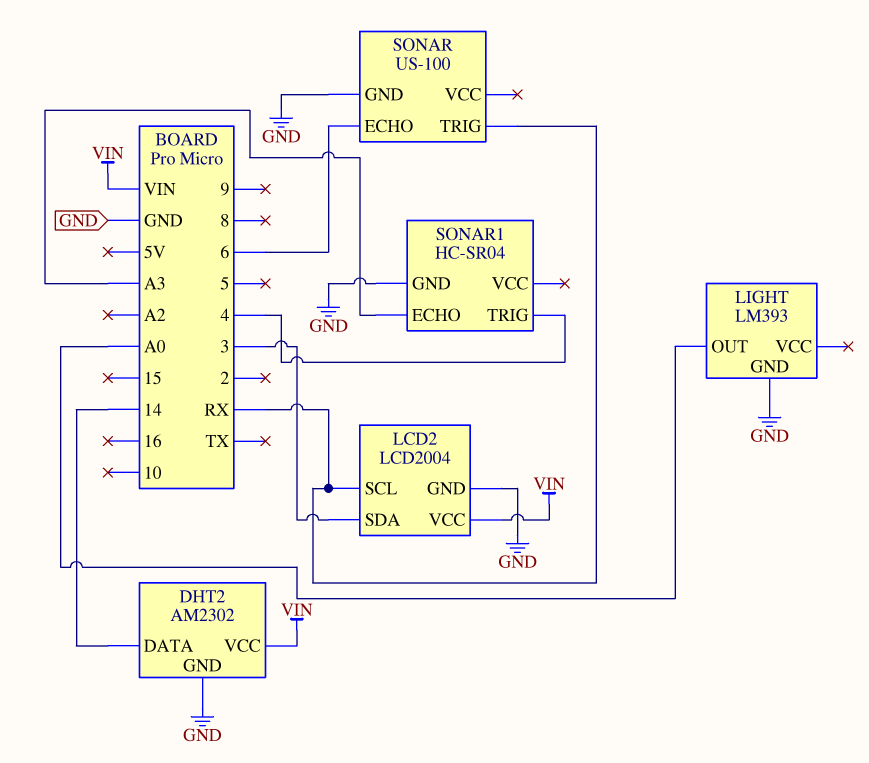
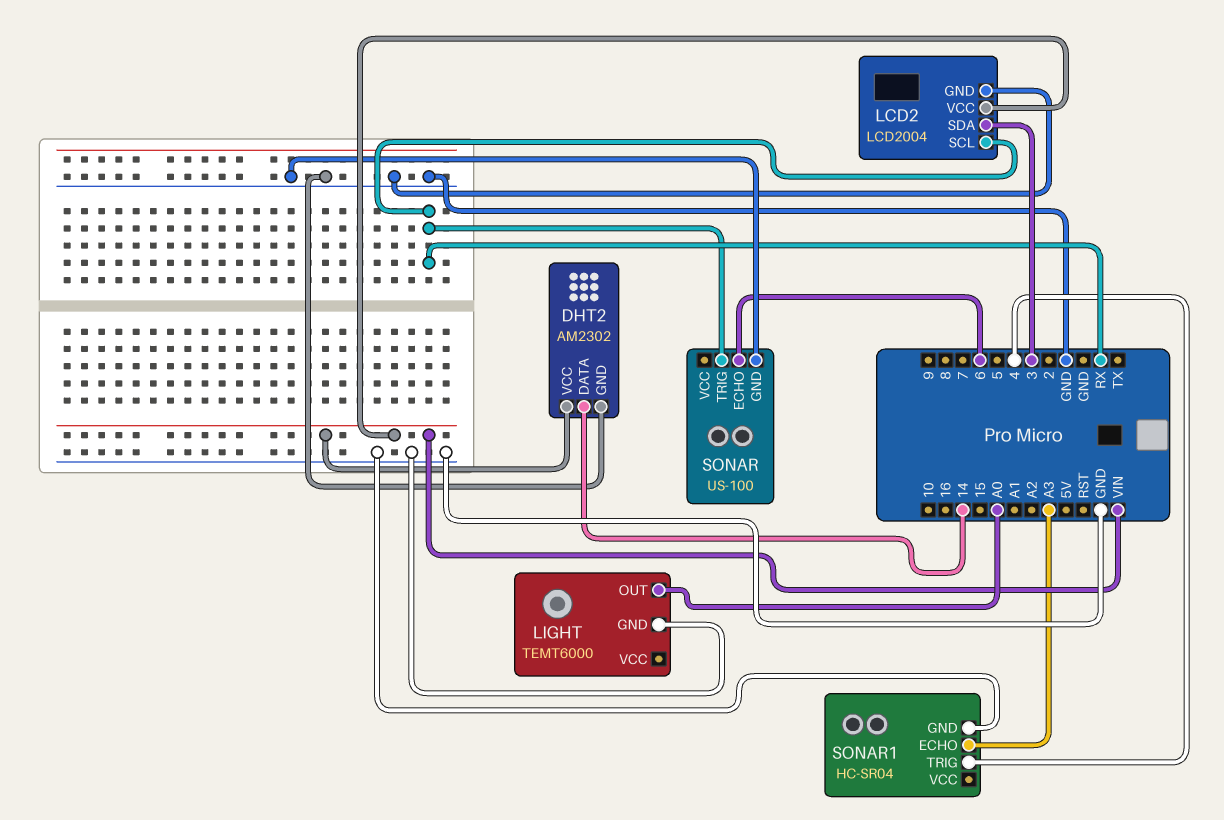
LIGHT: LM393 -> TEMT6000

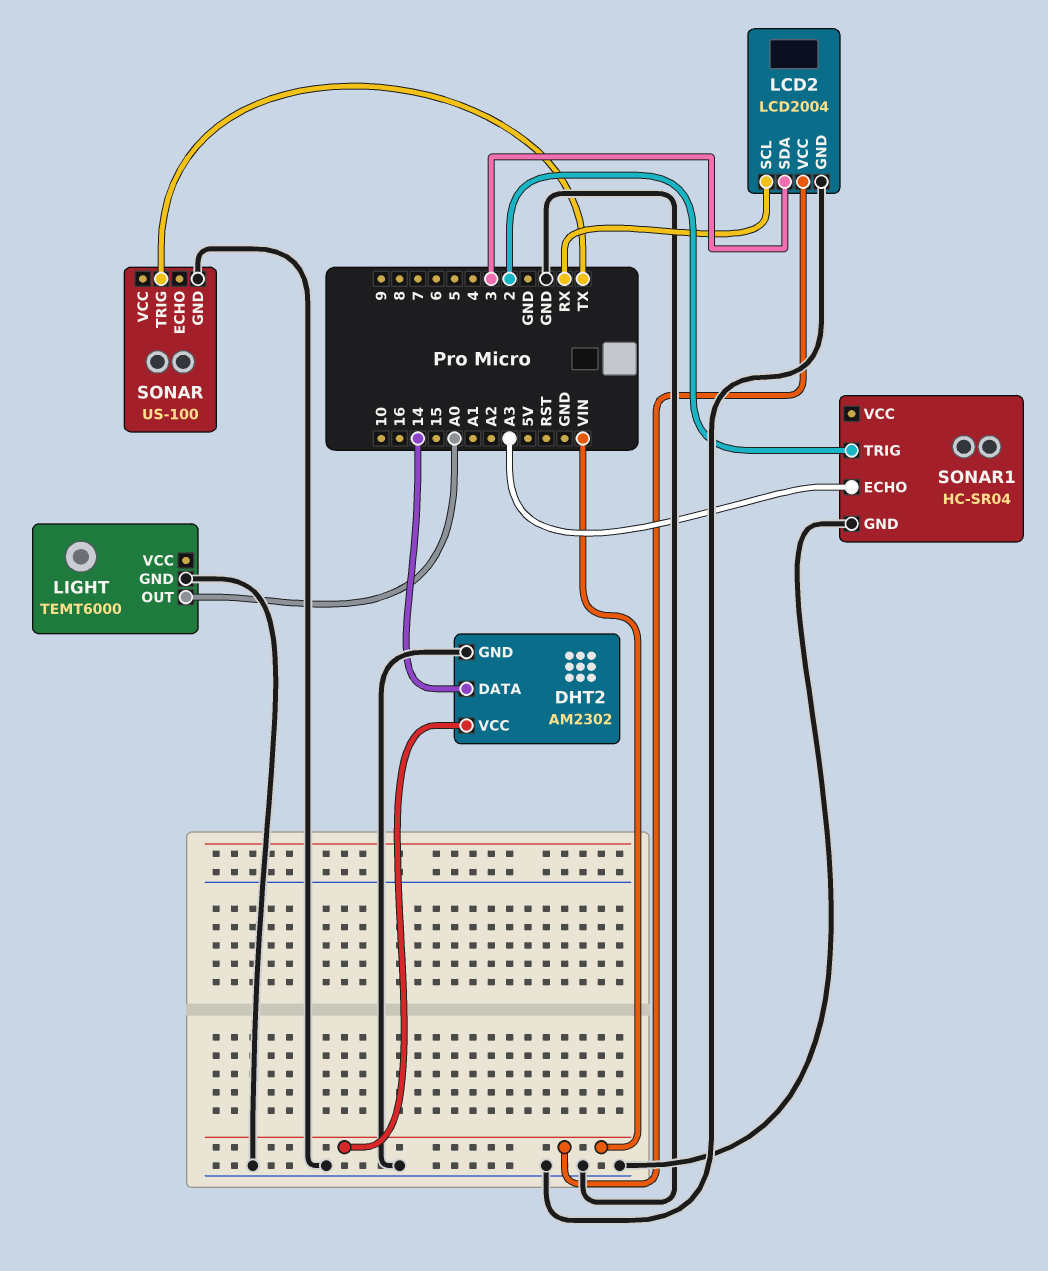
SONAR pin ECHO: 6 -> none
SONAR pin TRIG: RX -> TX
SONAR1 pin TRIG: 4 -> 2

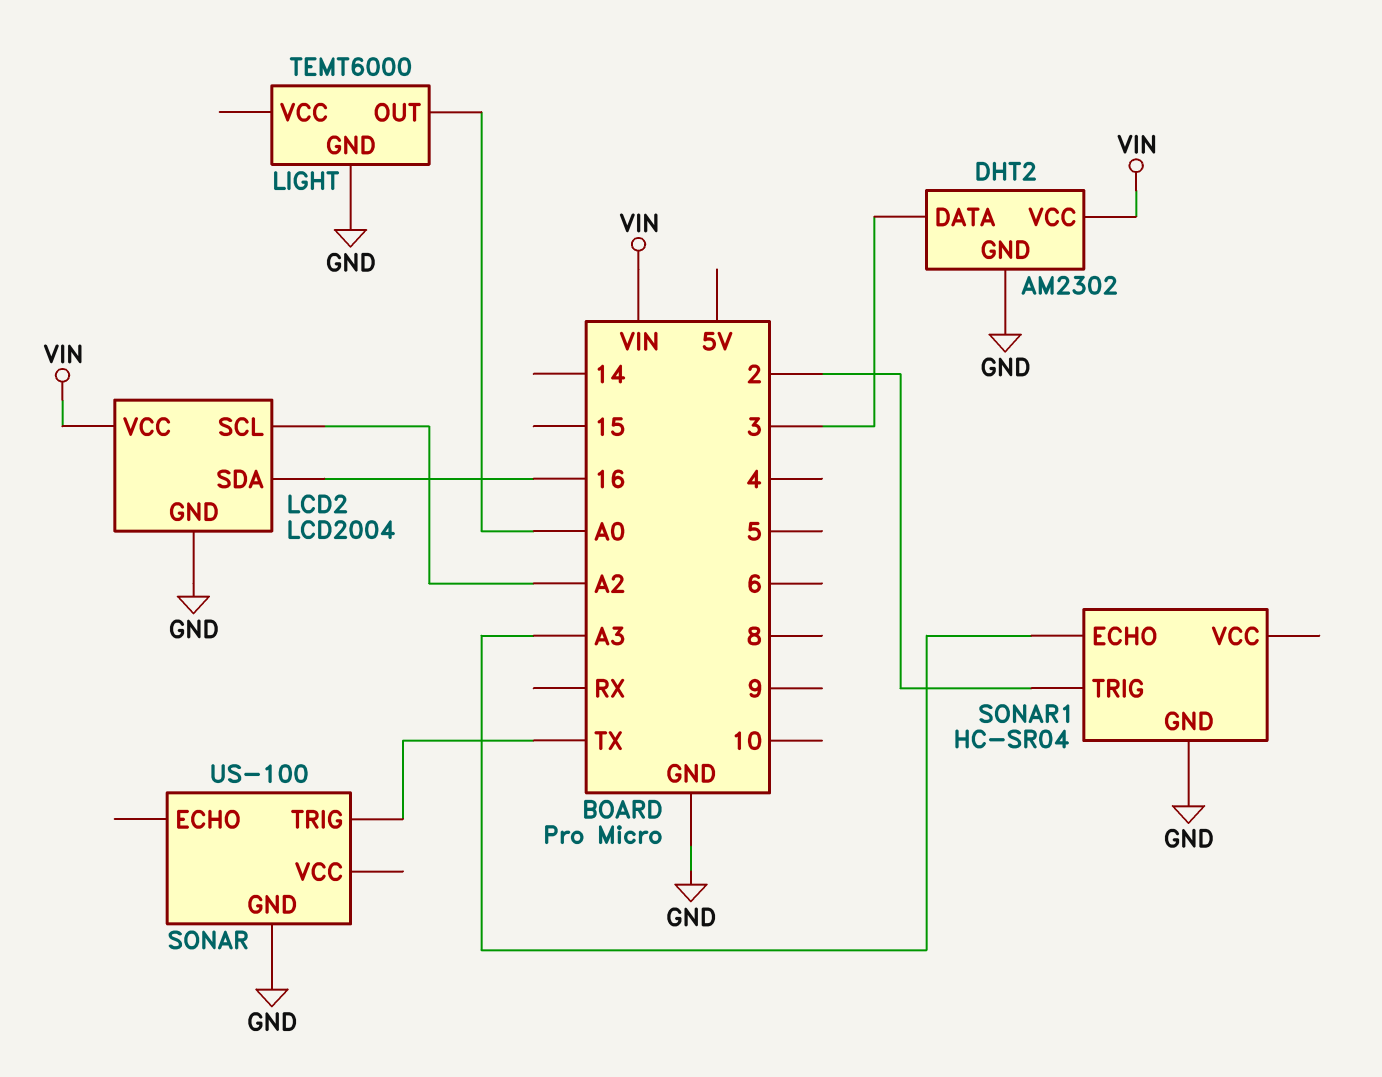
DHT2 pin DATA: 14 -> 3
LCD2 pin SCL: RX -> A2
LCD2 pin SDA: 3 -> 16

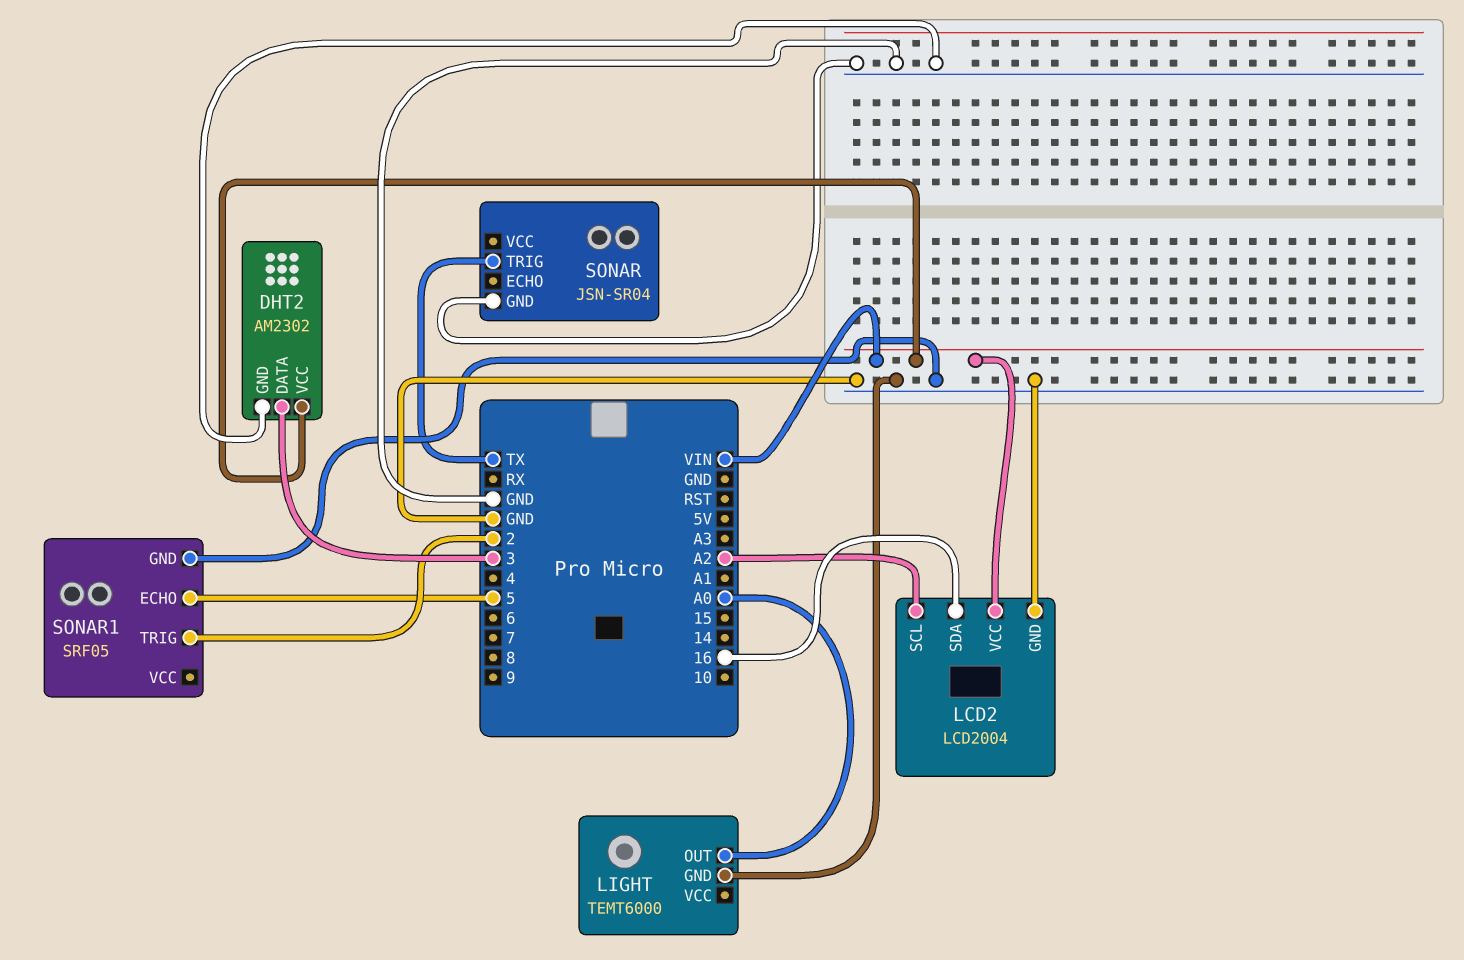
SONAR: US-100 -> JSN-SR04
SONAR1: HC-SR04 -> SRF05
SONAR1 pin ECHO: A3 -> 5

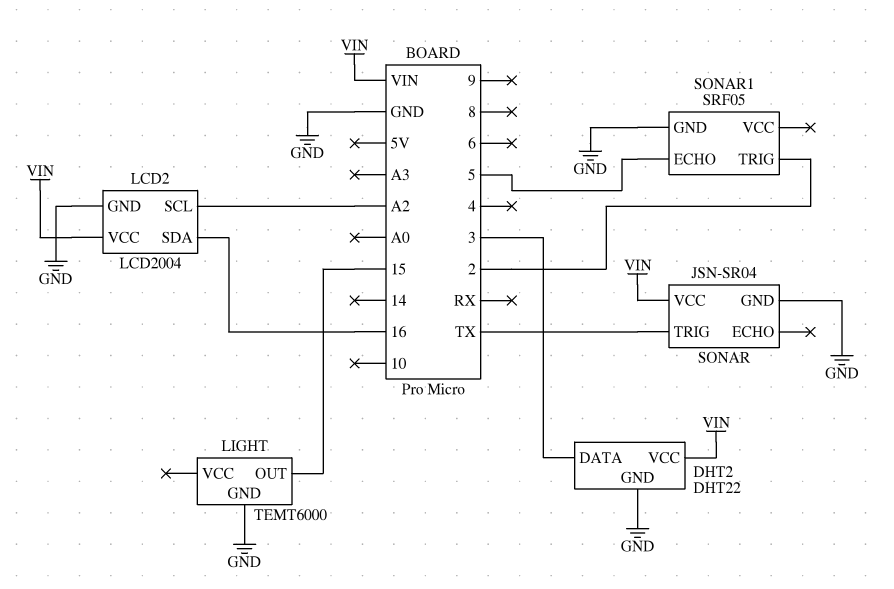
DHT2: AM2302 -> DHT22
LIGHT pin OUT: A0 -> 15
SONAR pin VCC: none -> VIN

